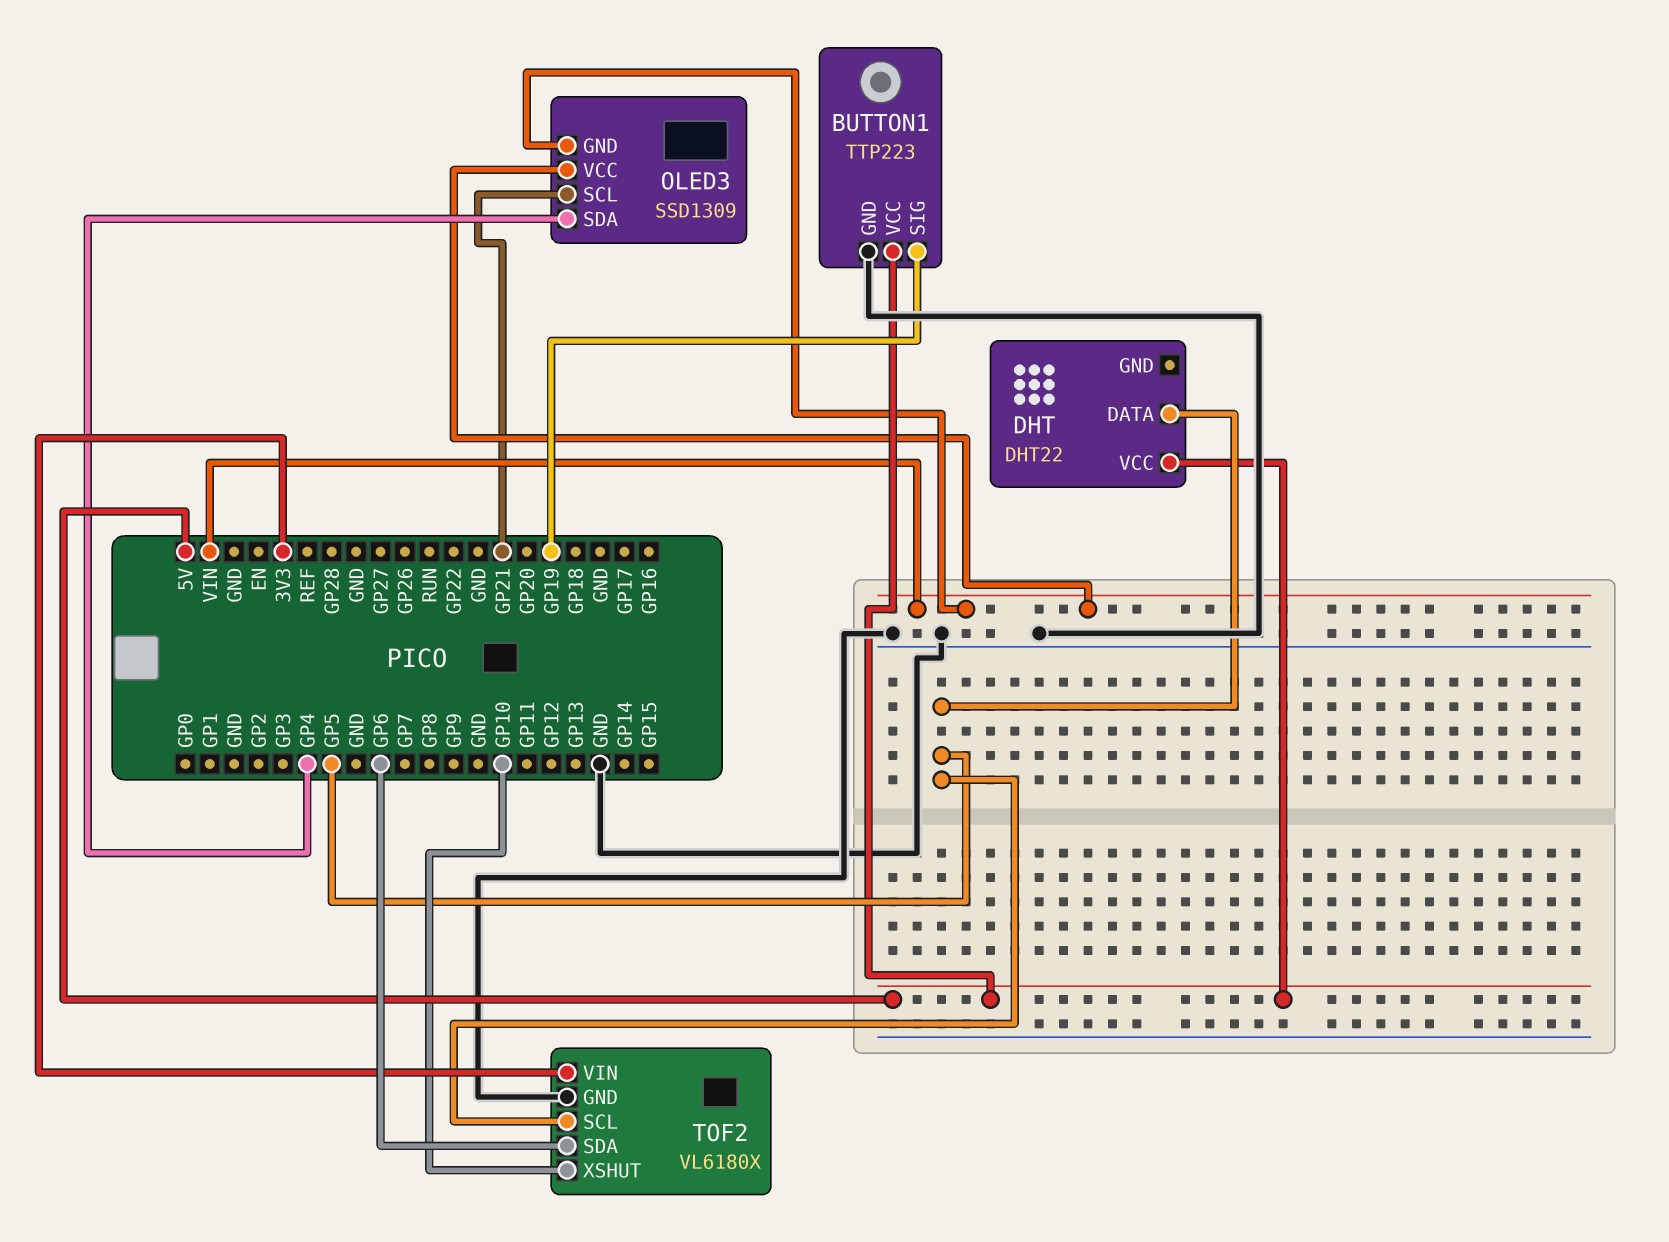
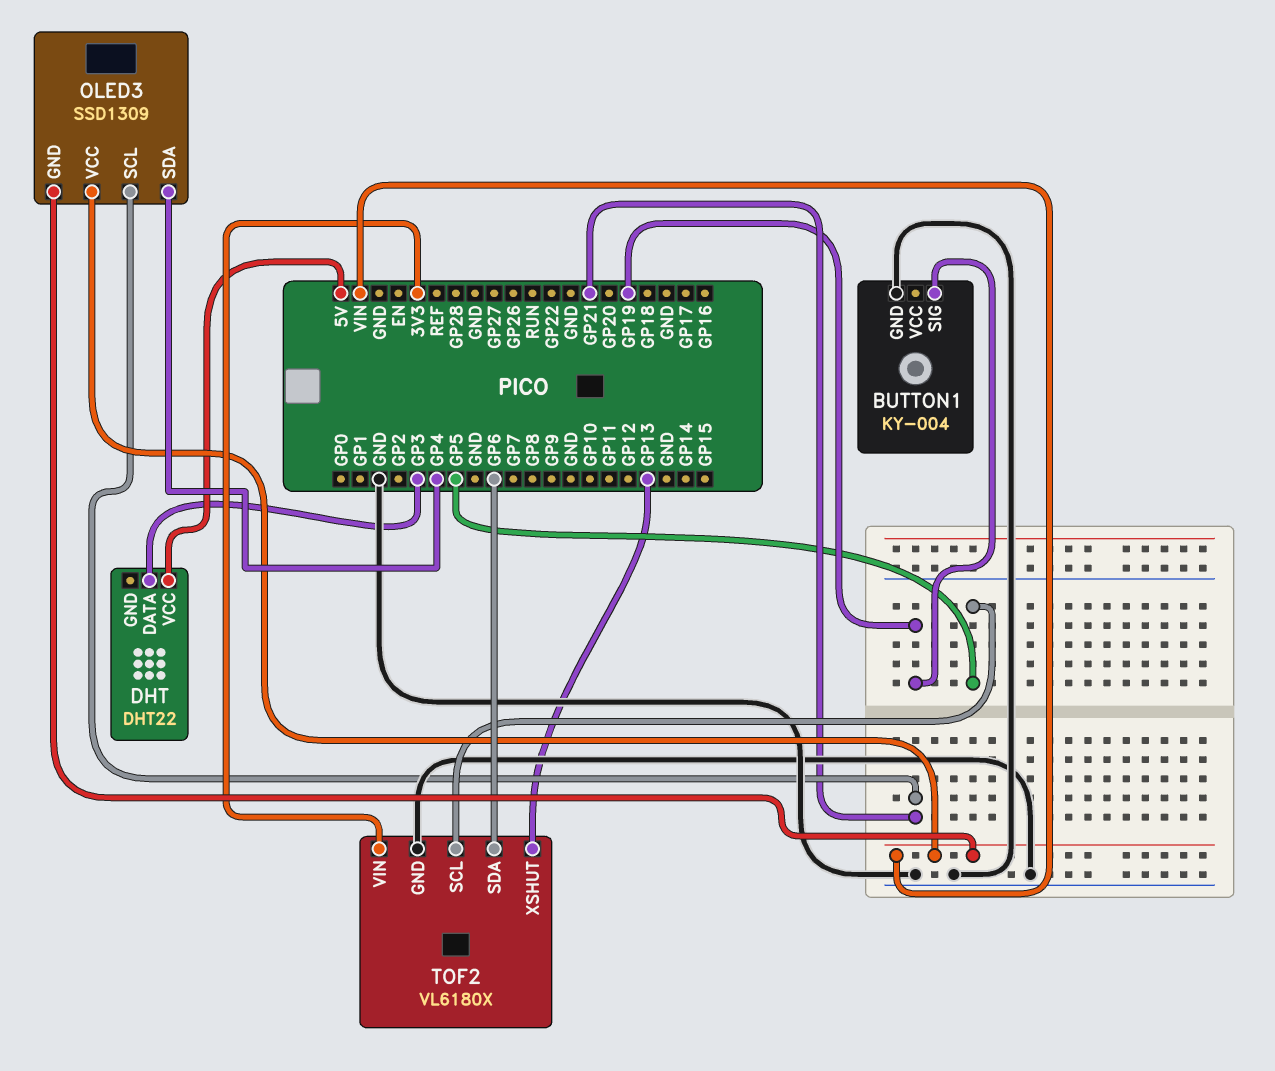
BUTTON1: TTP223 -> KY-004
BUTTON1 pin VCC: 5V -> none
DHT pin DATA: GP5 -> GP3
TOF2 pin XSHUT: GP10 -> GP13

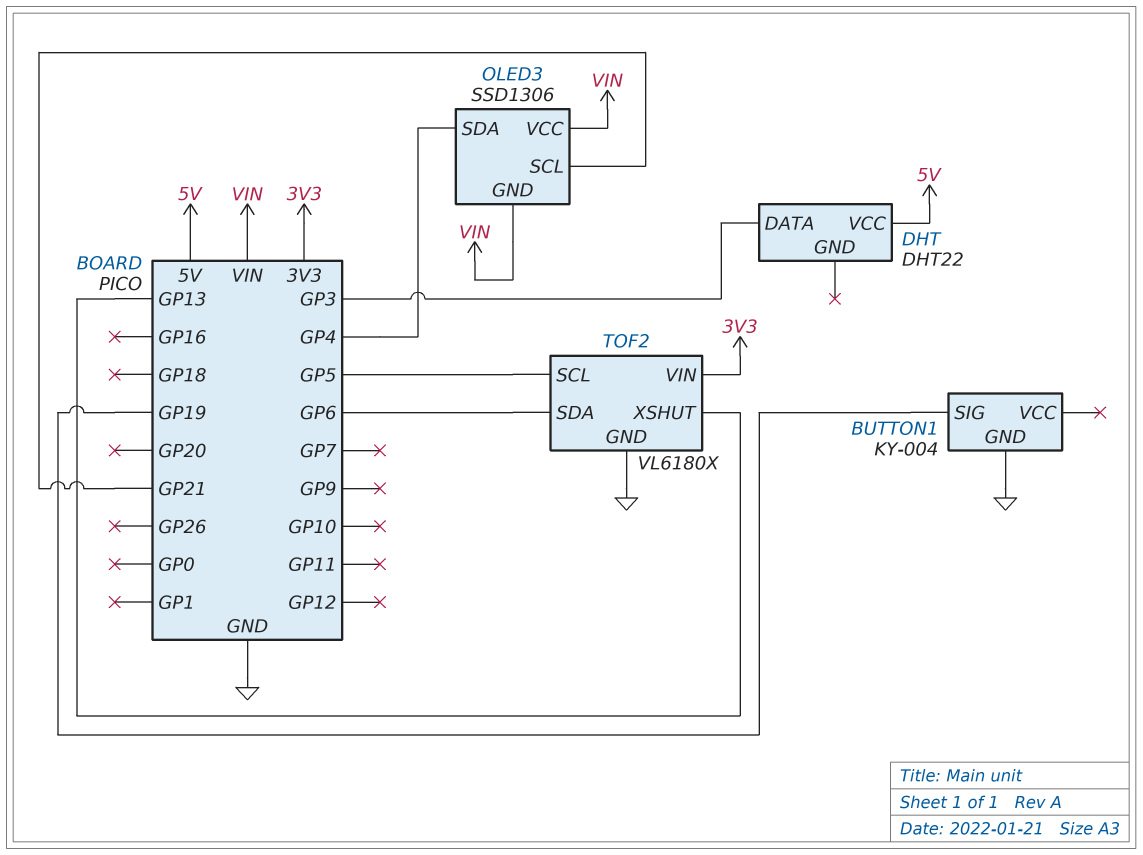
OLED3: SSD1309 -> SSD1306

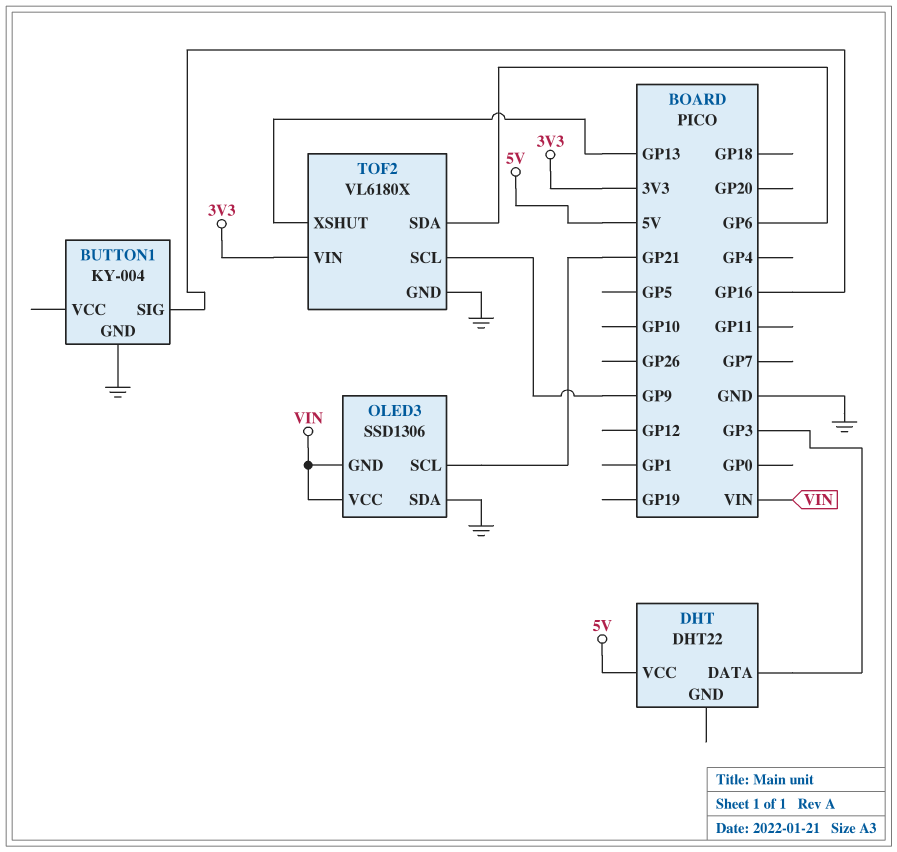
BUTTON1 pin SIG: GP19 -> GP16
OLED3 pin SDA: GP4 -> GND
TOF2 pin SCL: GP5 -> GP9

